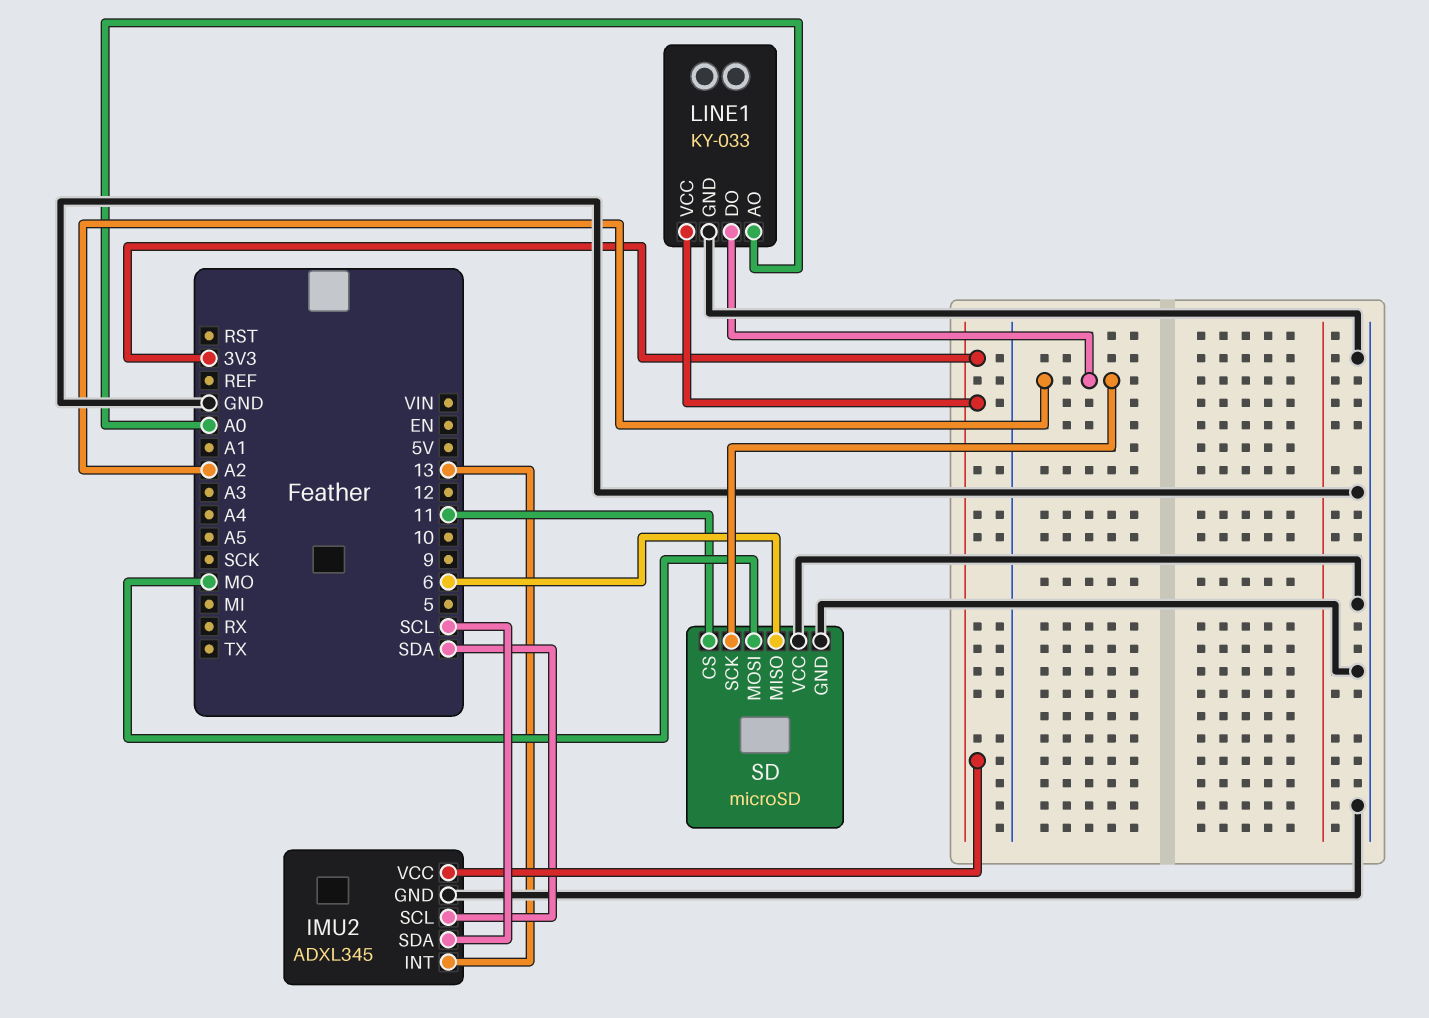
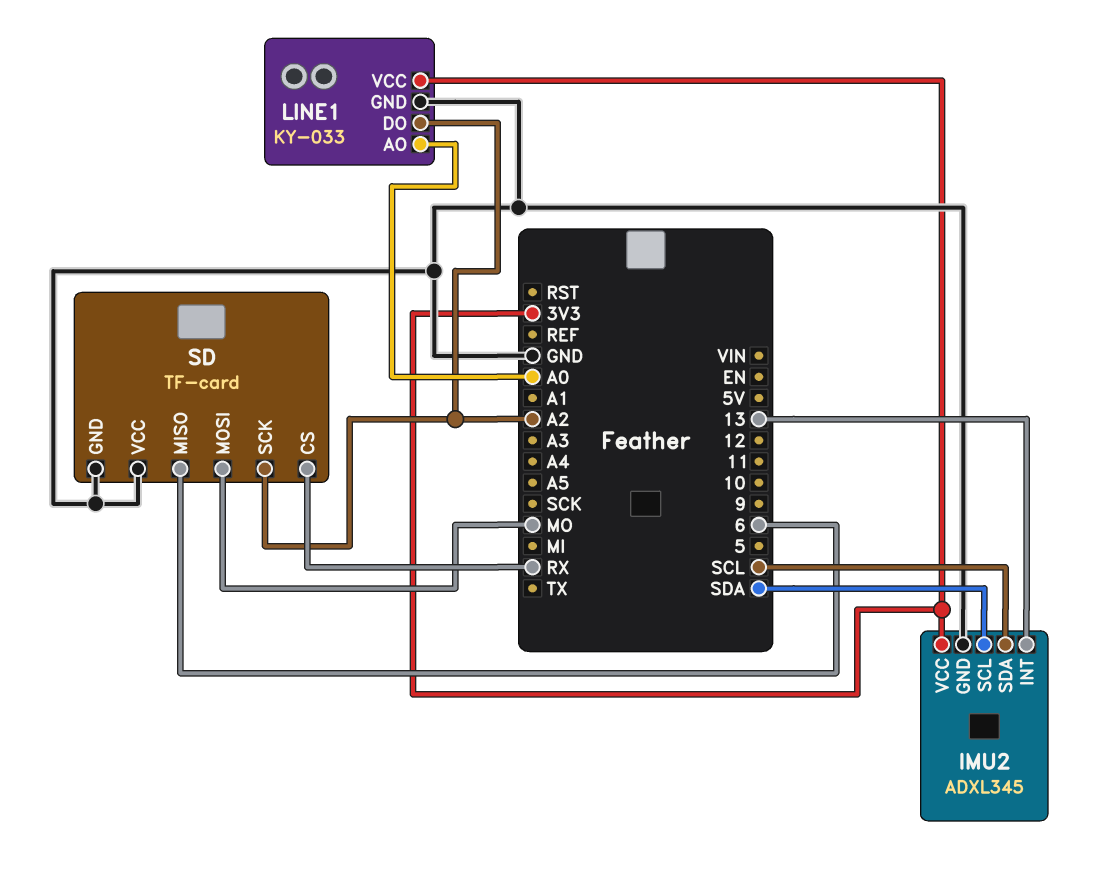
SD: microSD -> TF-card
SD pin CS: 11 -> RX

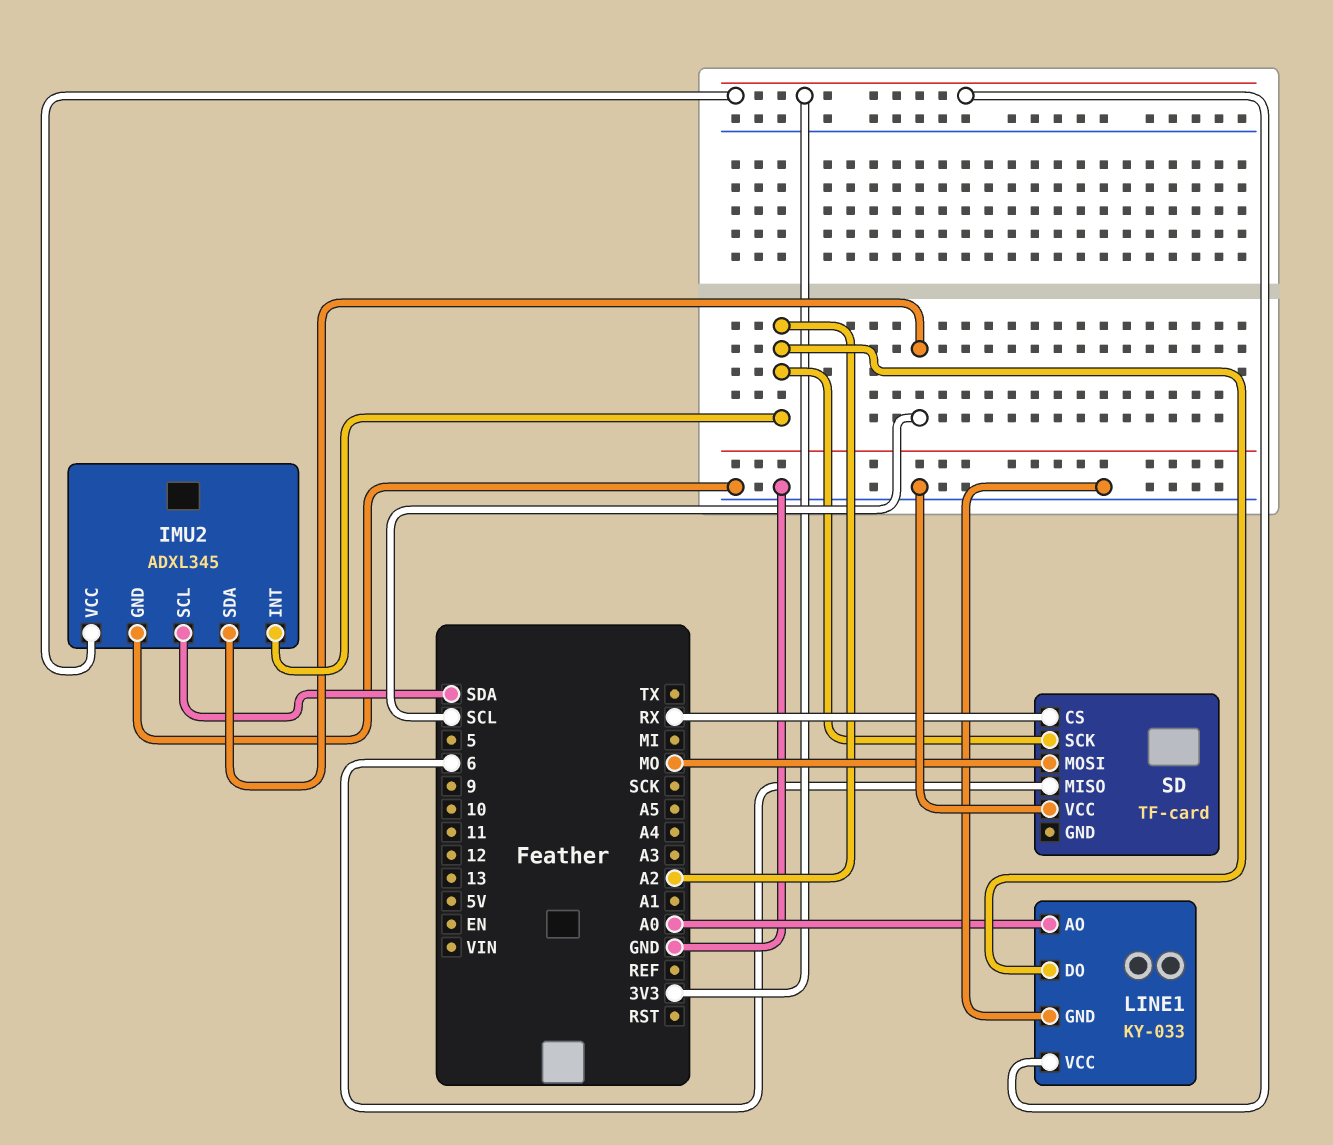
IMU2 pin INT: 13 -> A2
SD pin GND: GND -> none

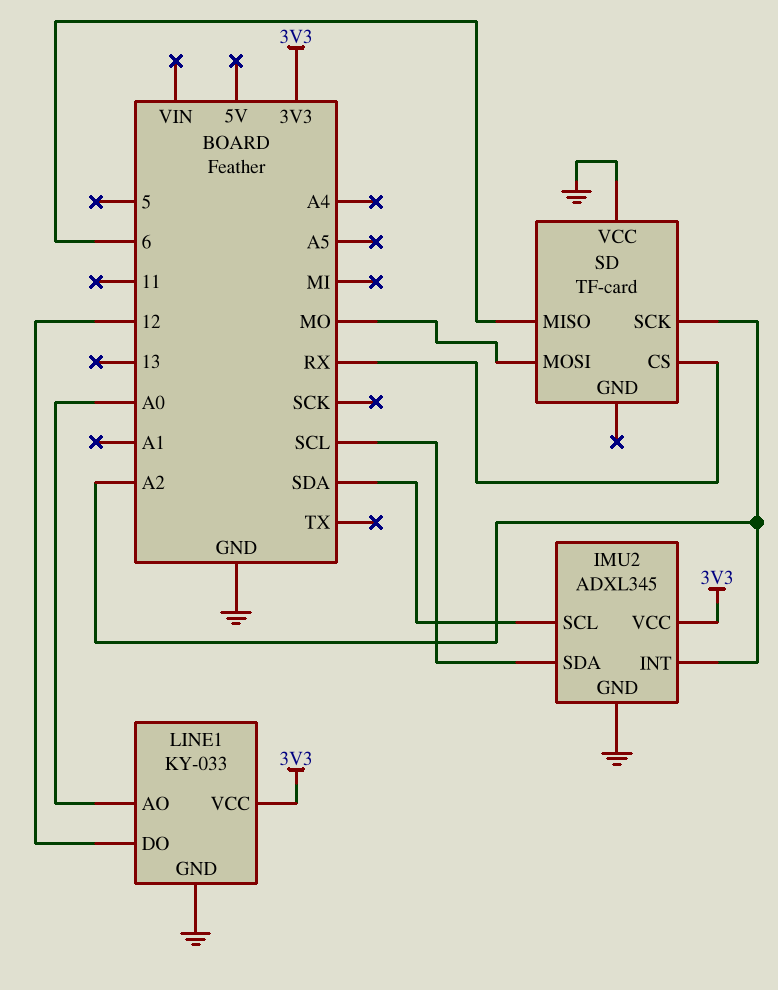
LINE1 pin DO: A2 -> 12

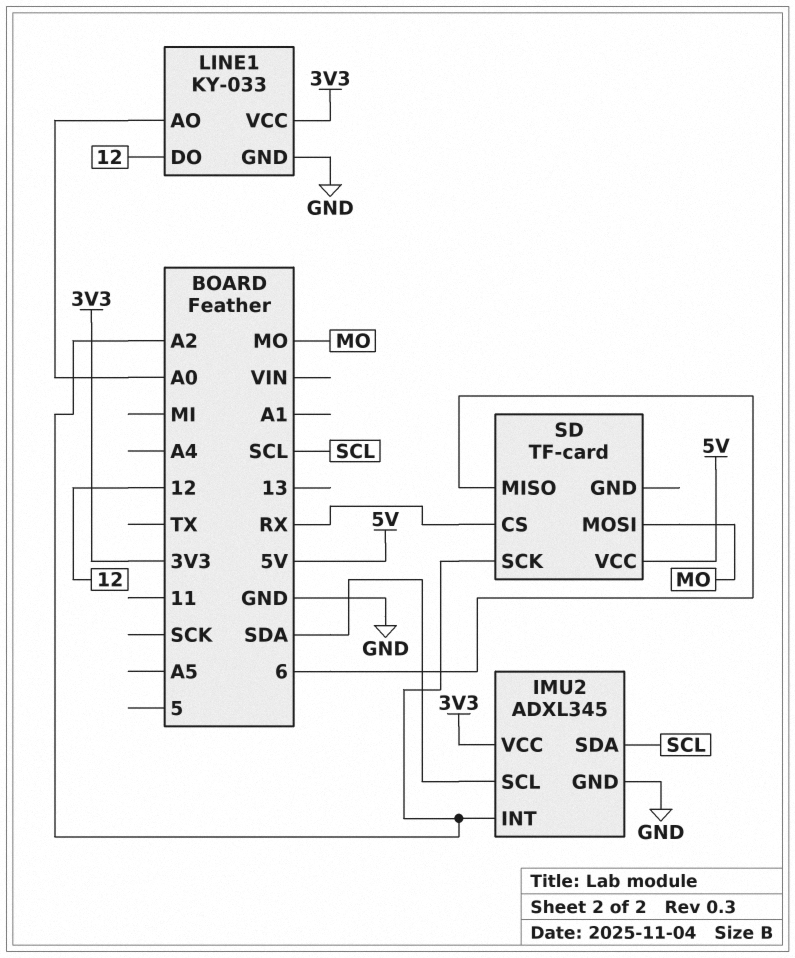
SD pin VCC: GND -> 5V

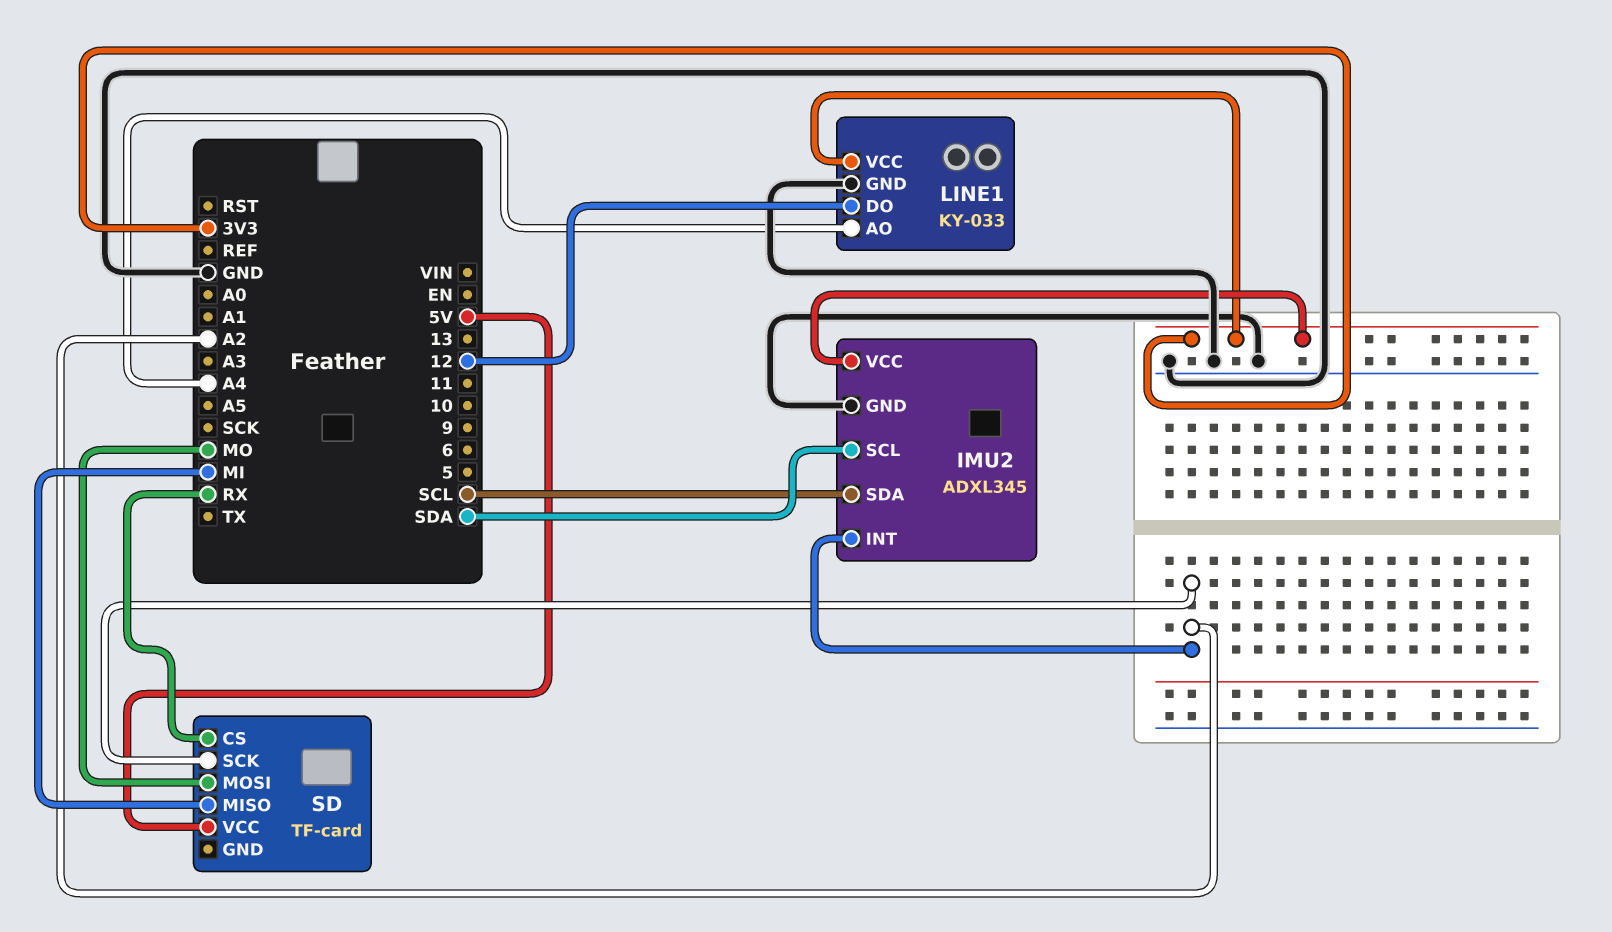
LINE1 pin AO: A0 -> A4
SD pin MISO: 6 -> MI

